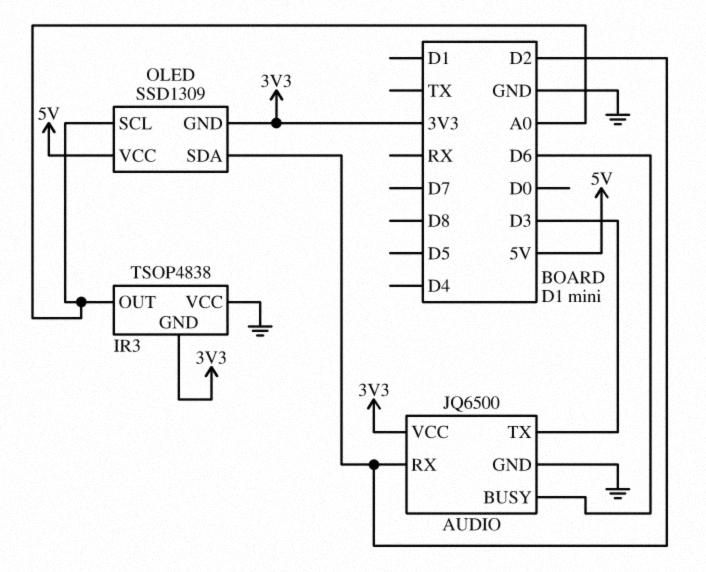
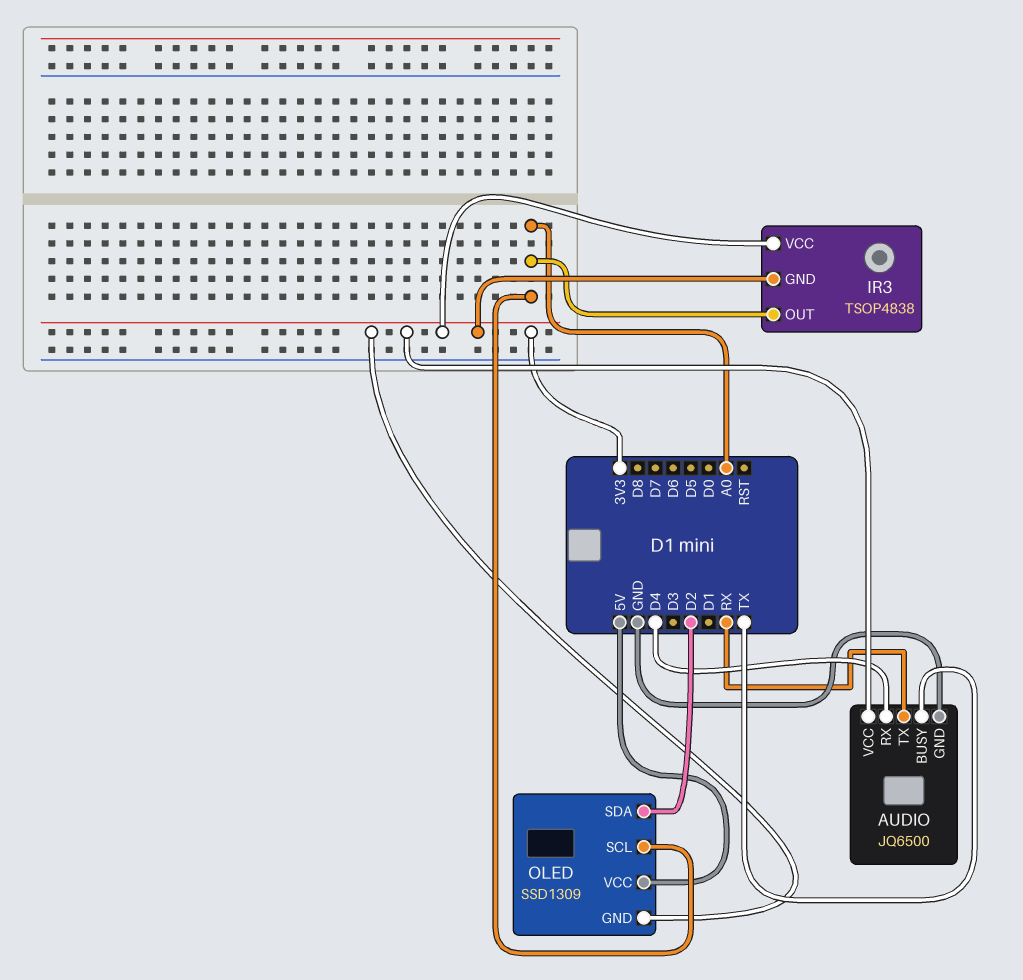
AUDIO pin BUSY: D6 -> TX
AUDIO pin RX: D2 -> D4
AUDIO pin TX: D3 -> RX
IR3 pin VCC: GND -> 3V3

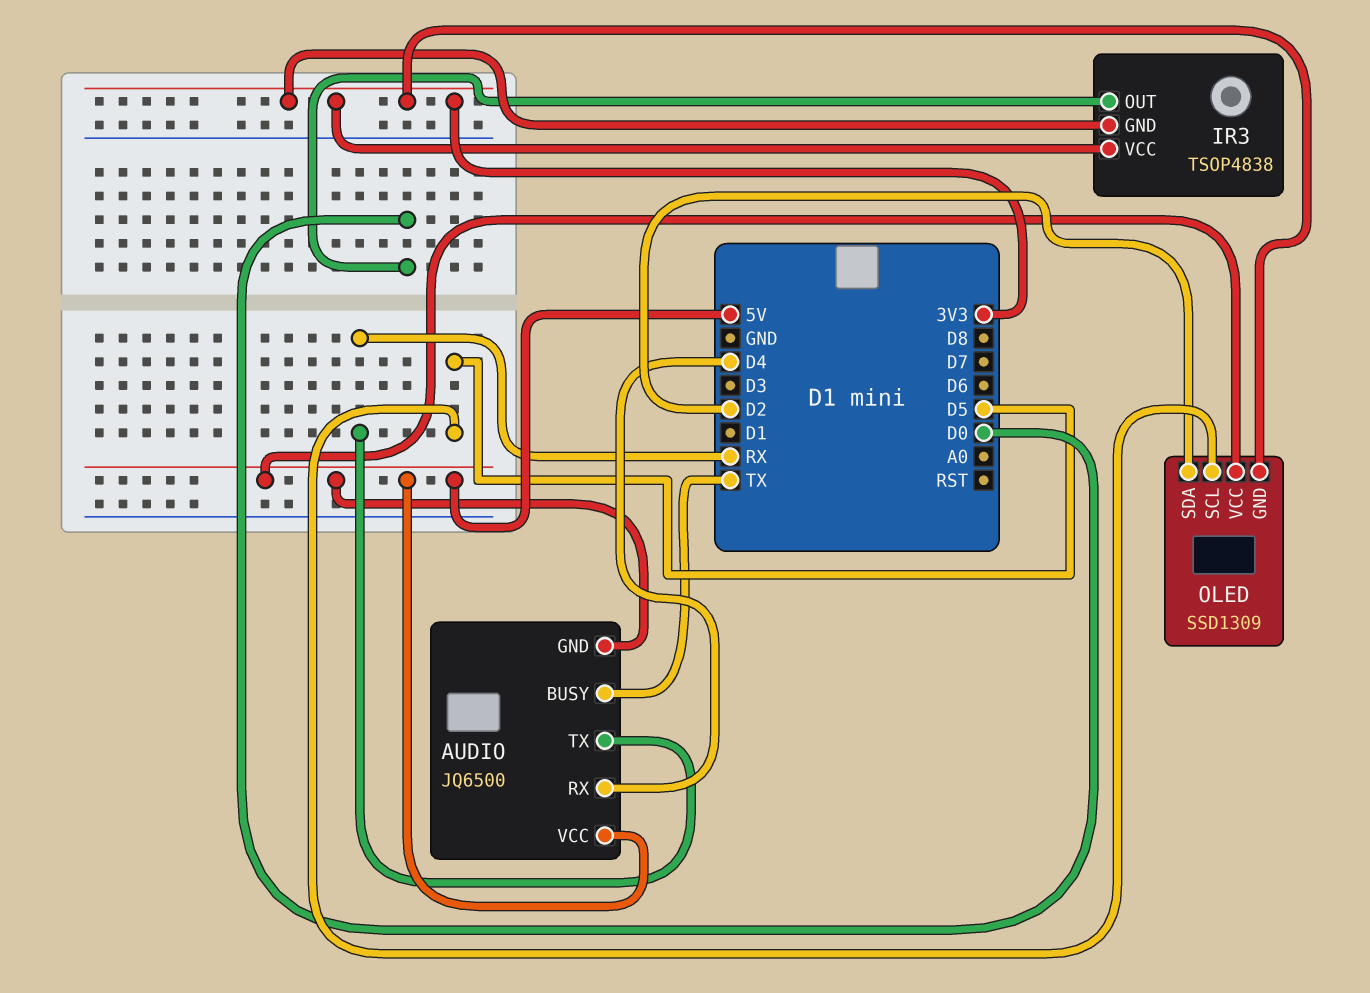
AUDIO pin GND: GND -> 5V
AUDIO pin VCC: 3V3 -> 5V
IR3 pin OUT: A0 -> D0
OLED pin SCL: A0 -> D5

